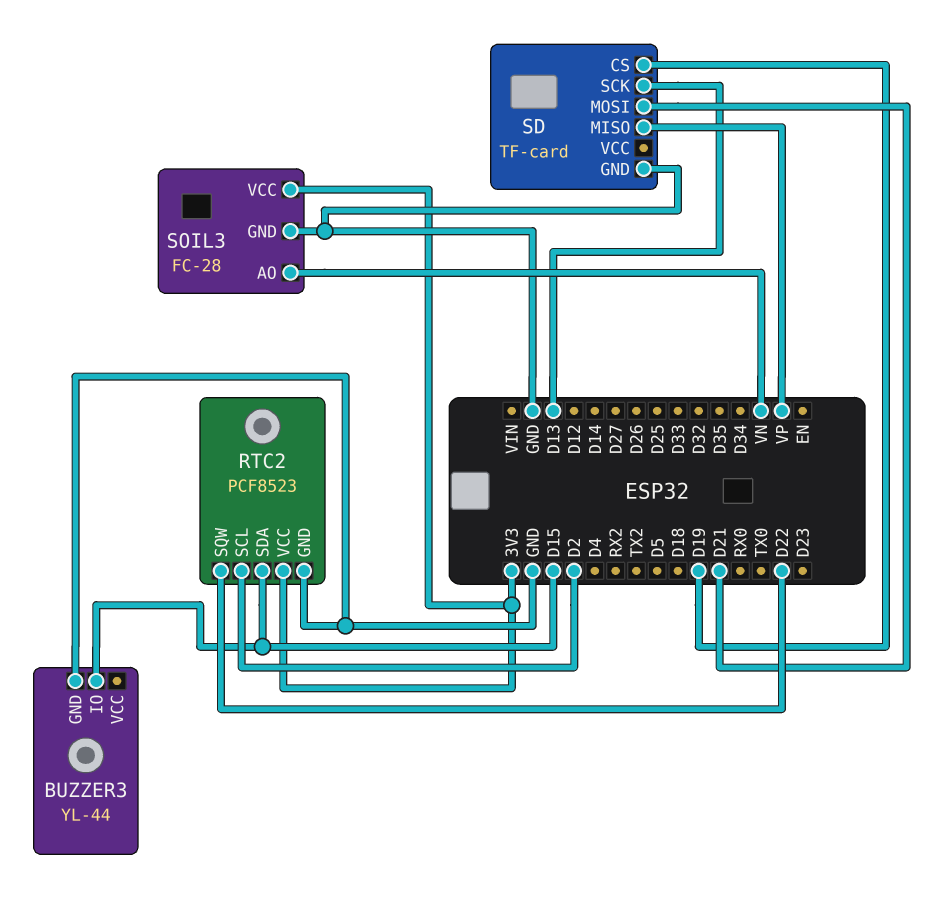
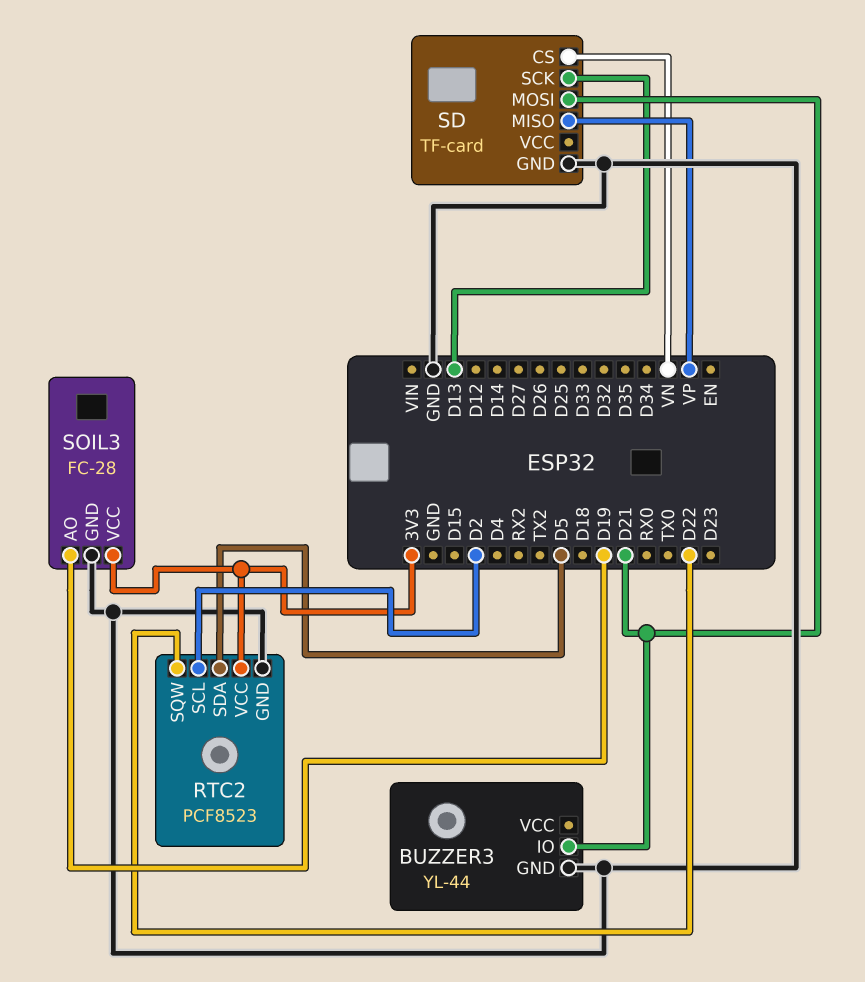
BUZZER3 pin IO: D15 -> D21
RTC2 pin SDA: D15 -> D5
SD pin CS: D19 -> VN
SOIL3 pin AO: VN -> D19

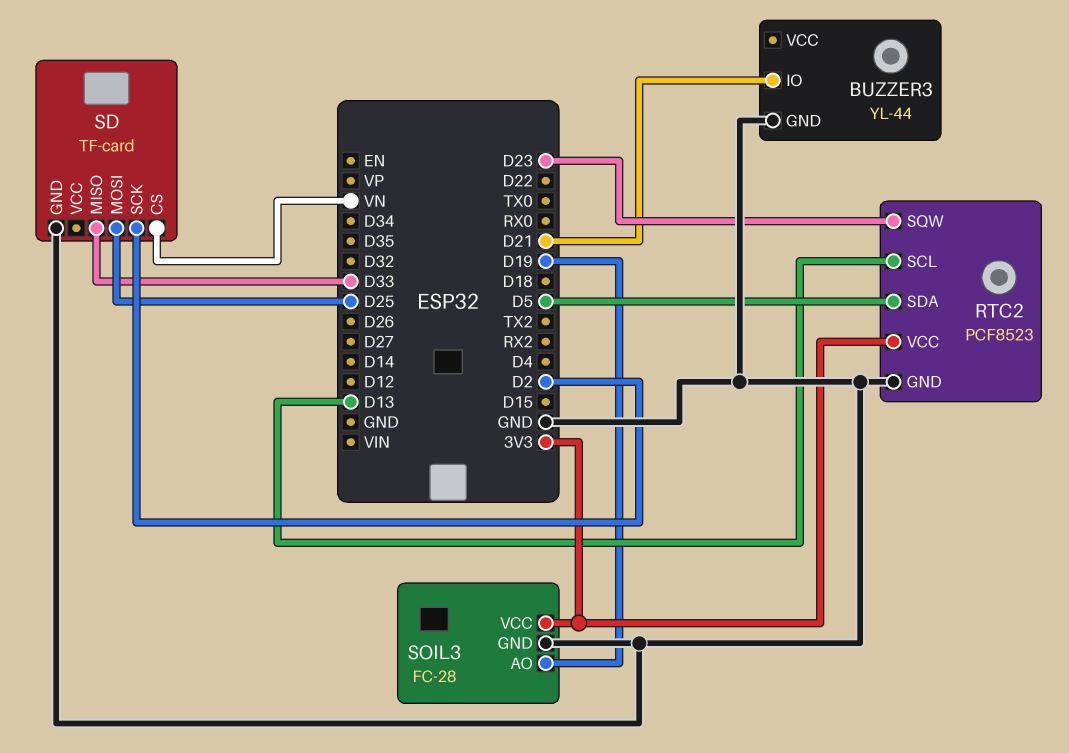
RTC2 pin SCL: D2 -> D13
RTC2 pin SQW: D22 -> D23
SD pin MISO: VP -> D33
SD pin MOSI: D21 -> D25
SD pin SCK: D13 -> D2

